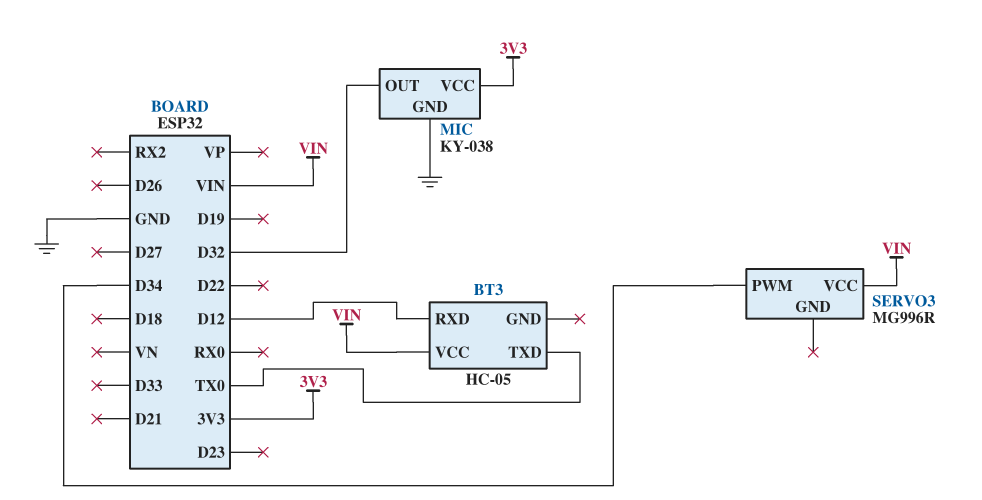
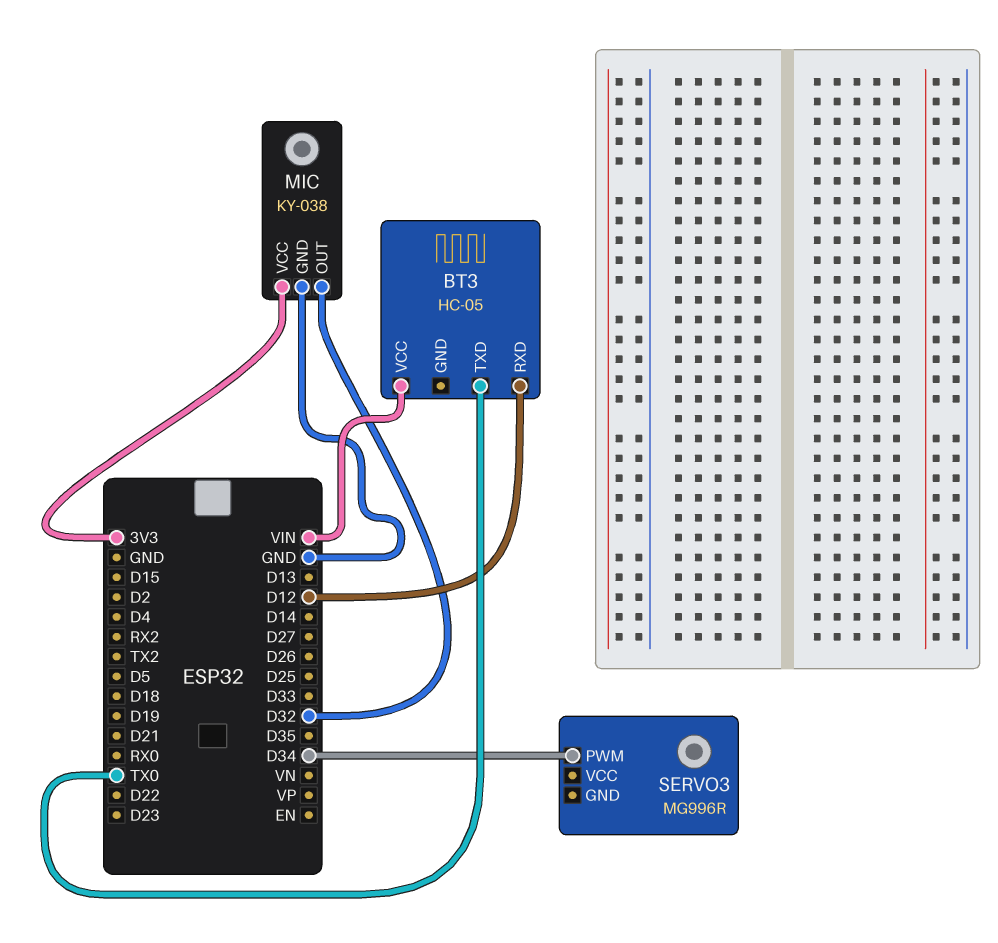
SERVO3 pin VCC: VIN -> none

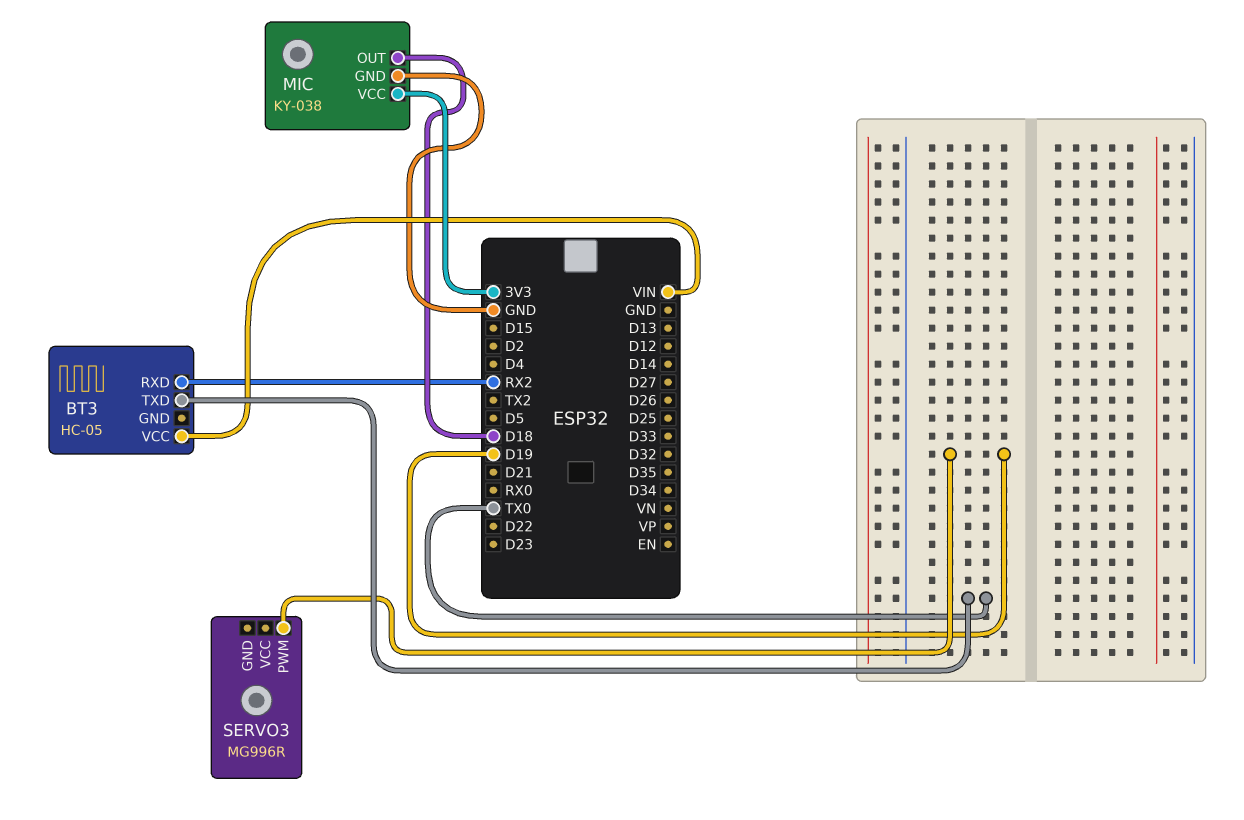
BT3 pin RXD: D12 -> RX2
MIC pin OUT: D32 -> D18
SERVO3 pin PWM: D34 -> D19

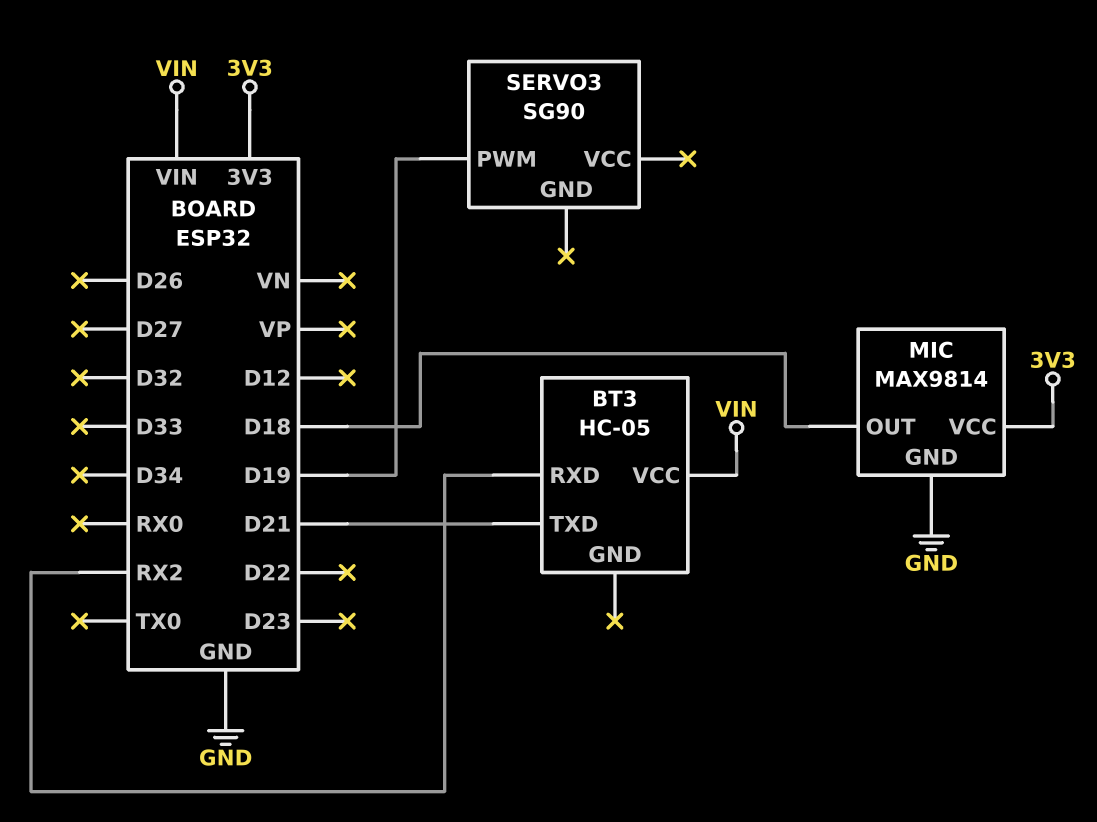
BT3 pin TXD: TX0 -> D21
MIC: KY-038 -> MAX9814
SERVO3: MG996R -> SG90

